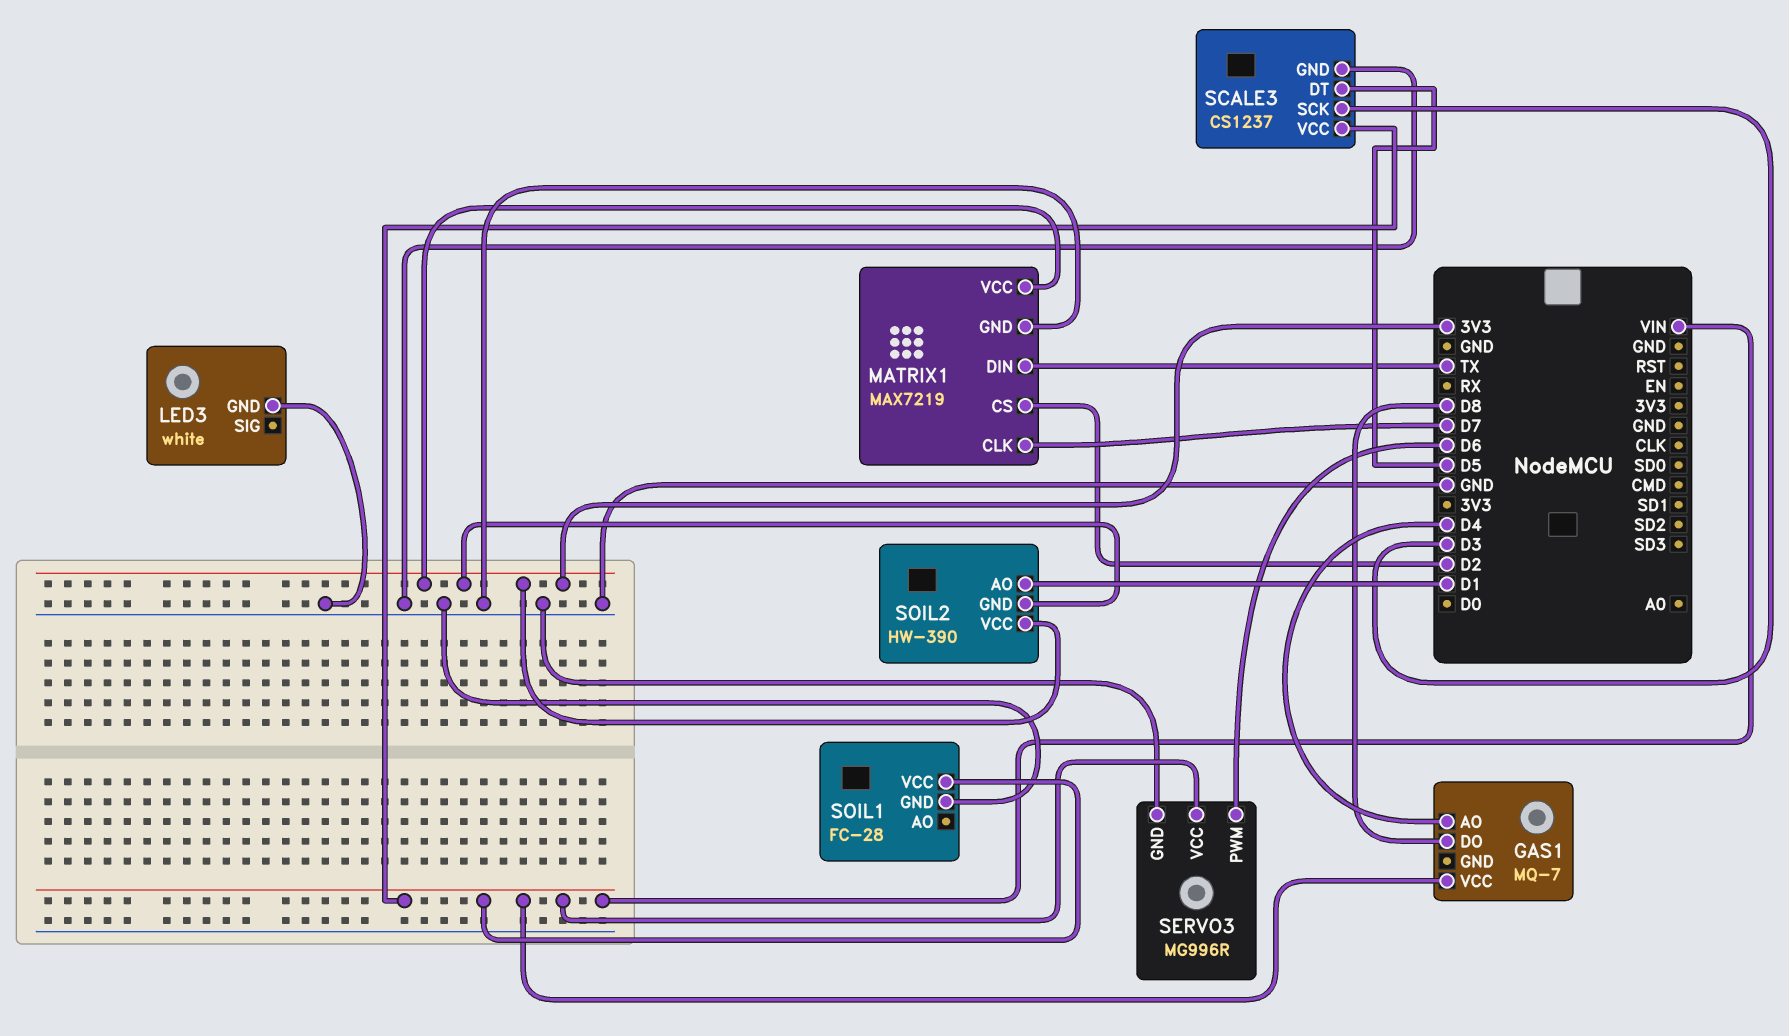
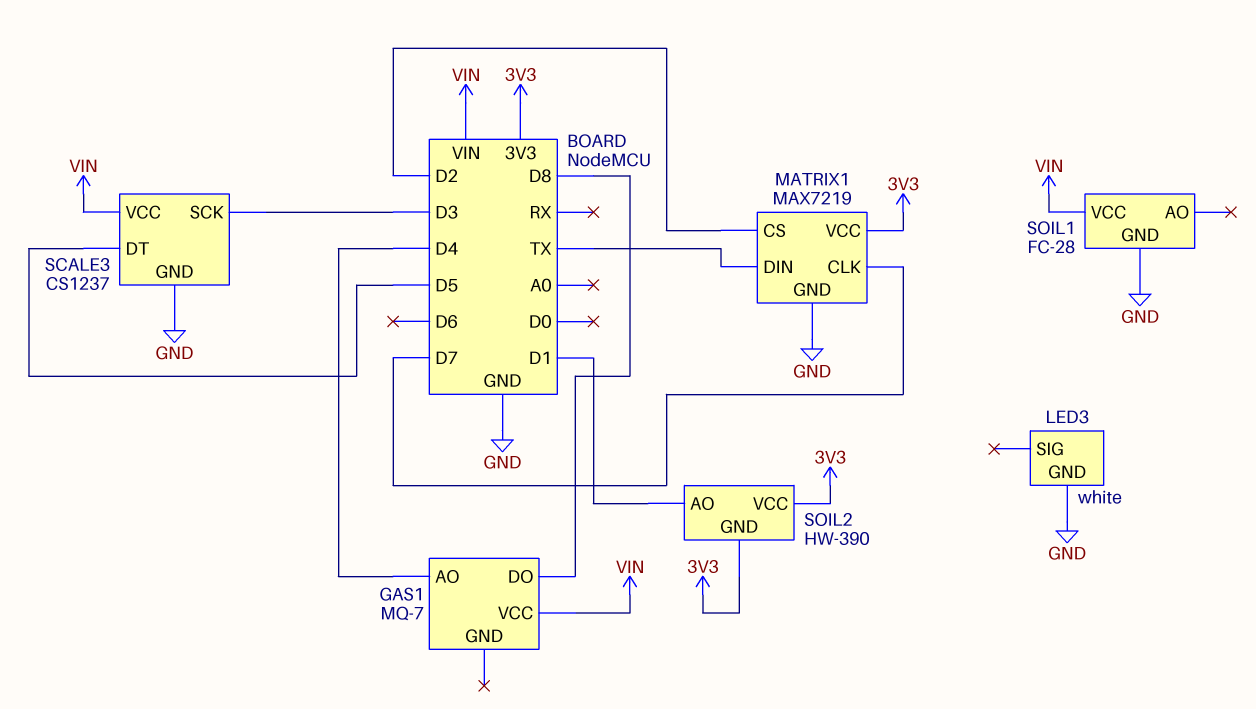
SERVO3: MG996R -> none
SERVO3 pin GND: GND -> none
SERVO3 pin PWM: D6 -> none
SERVO3 pin VCC: VIN -> none

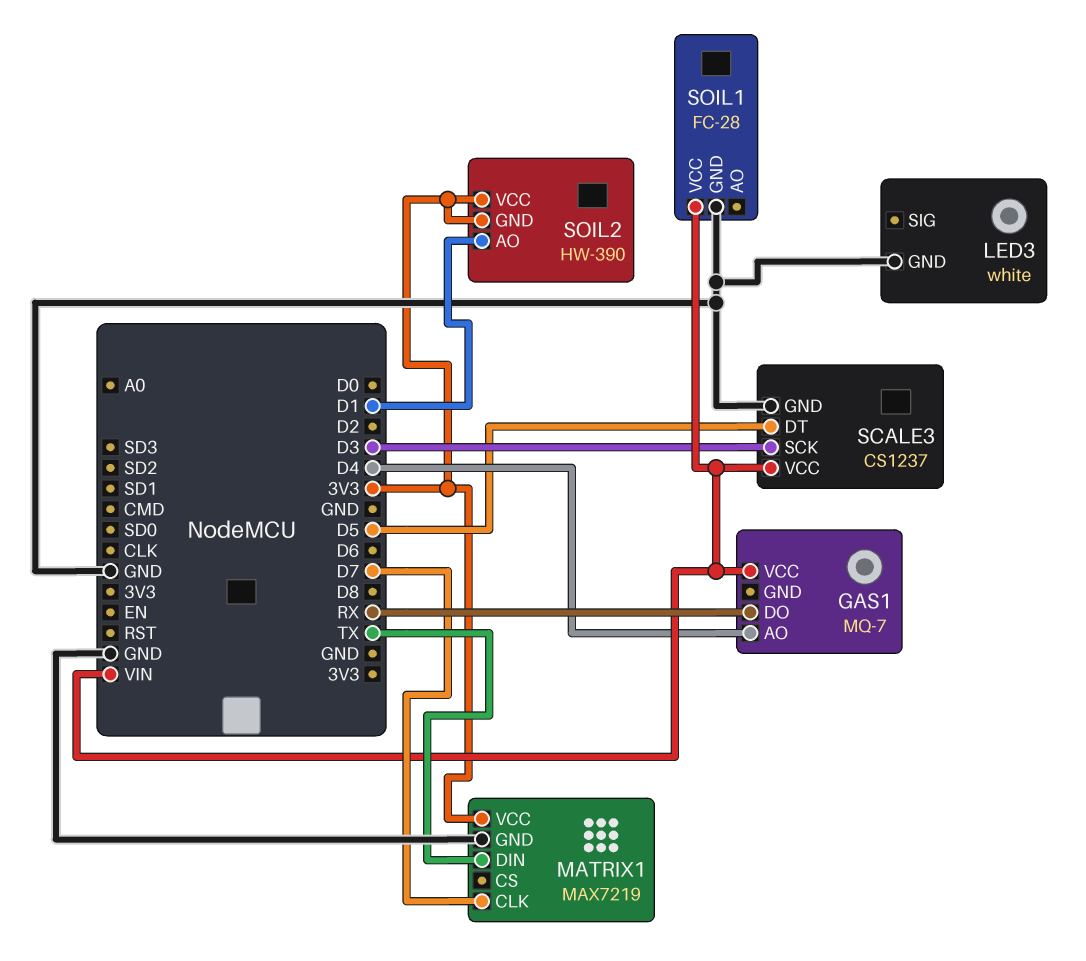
GAS1 pin DO: D8 -> RX
MATRIX1 pin CS: D2 -> none

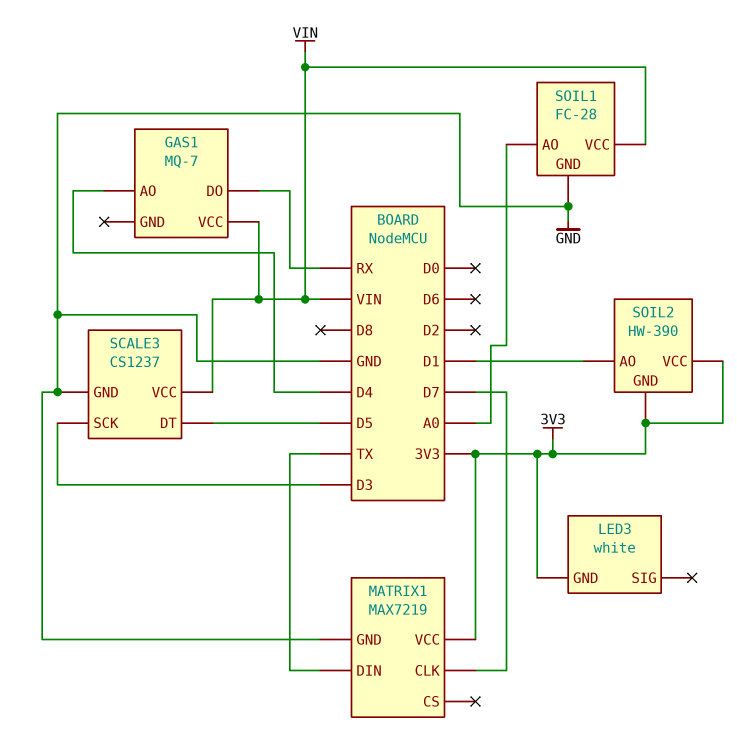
LED3 pin GND: GND -> 3V3
SOIL1 pin AO: none -> A0

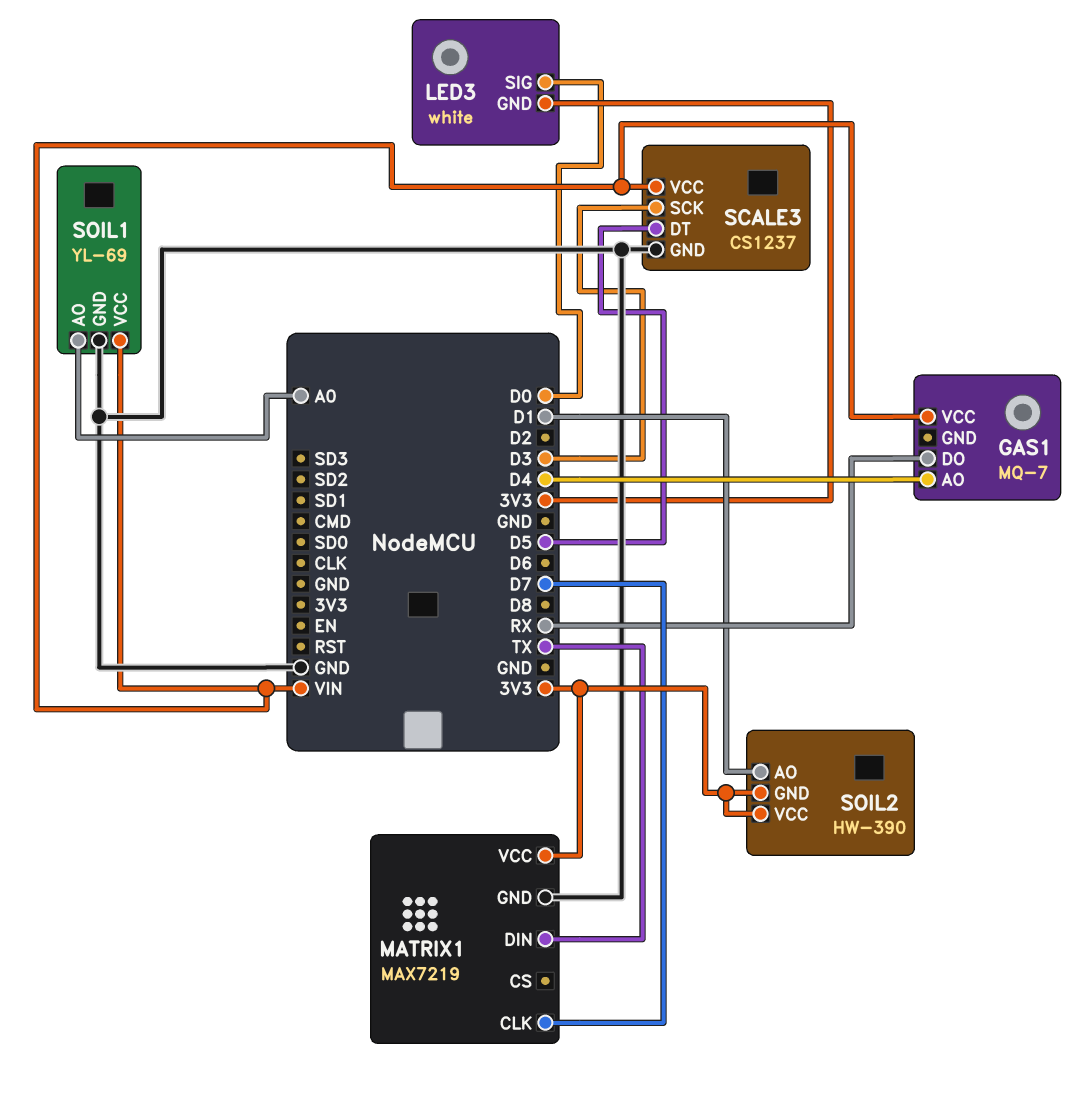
LED3 pin SIG: none -> D0
SOIL1: FC-28 -> YL-69

